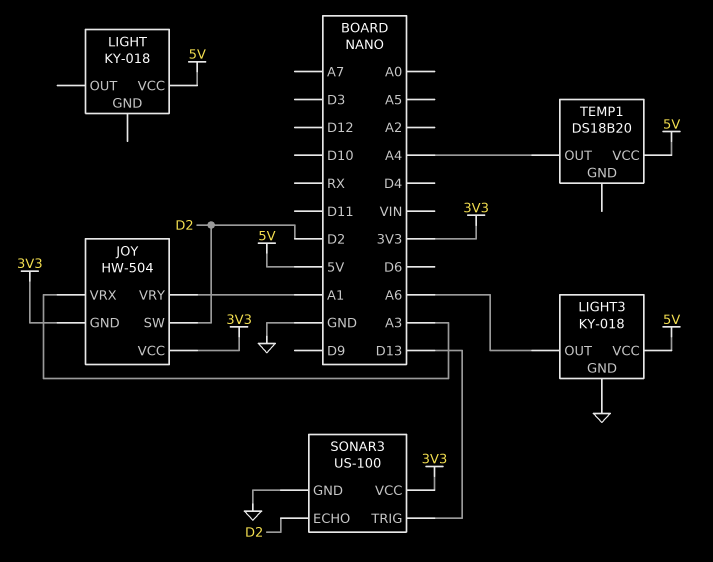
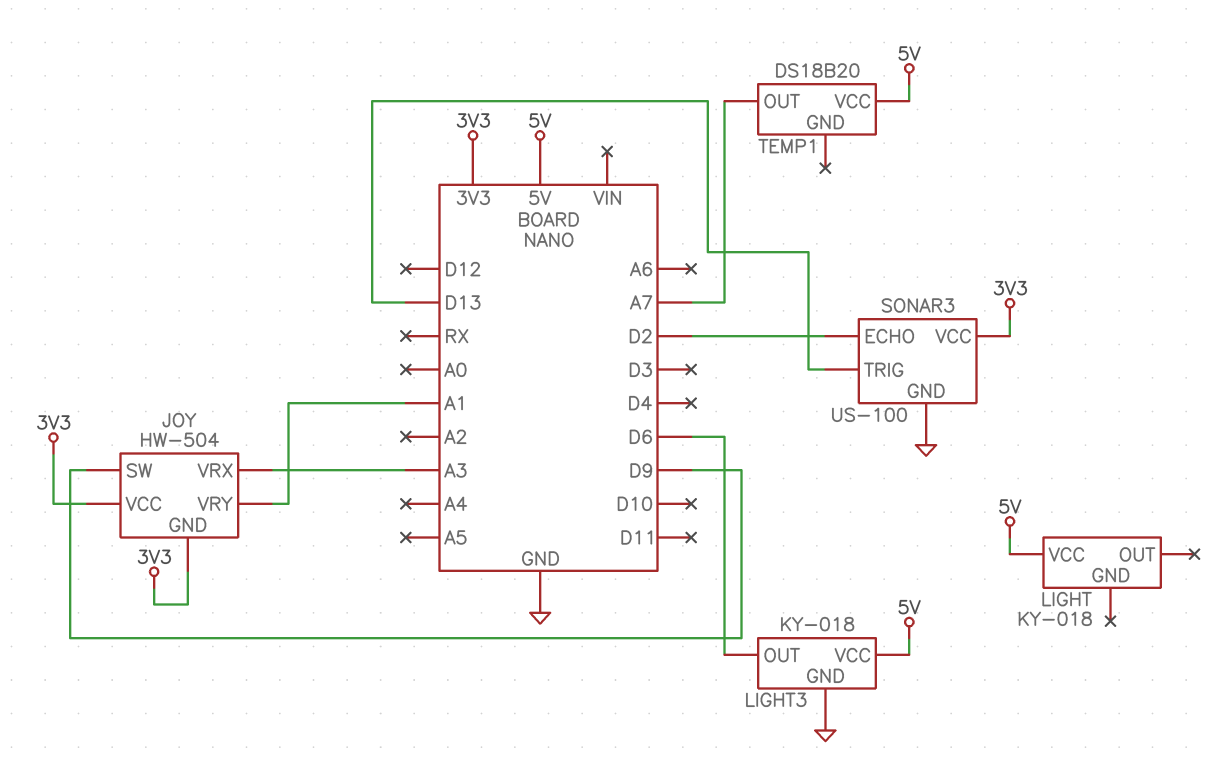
JOY pin SW: D2 -> D9
LIGHT3 pin OUT: A6 -> D6
TEMP1 pin OUT: A4 -> A7

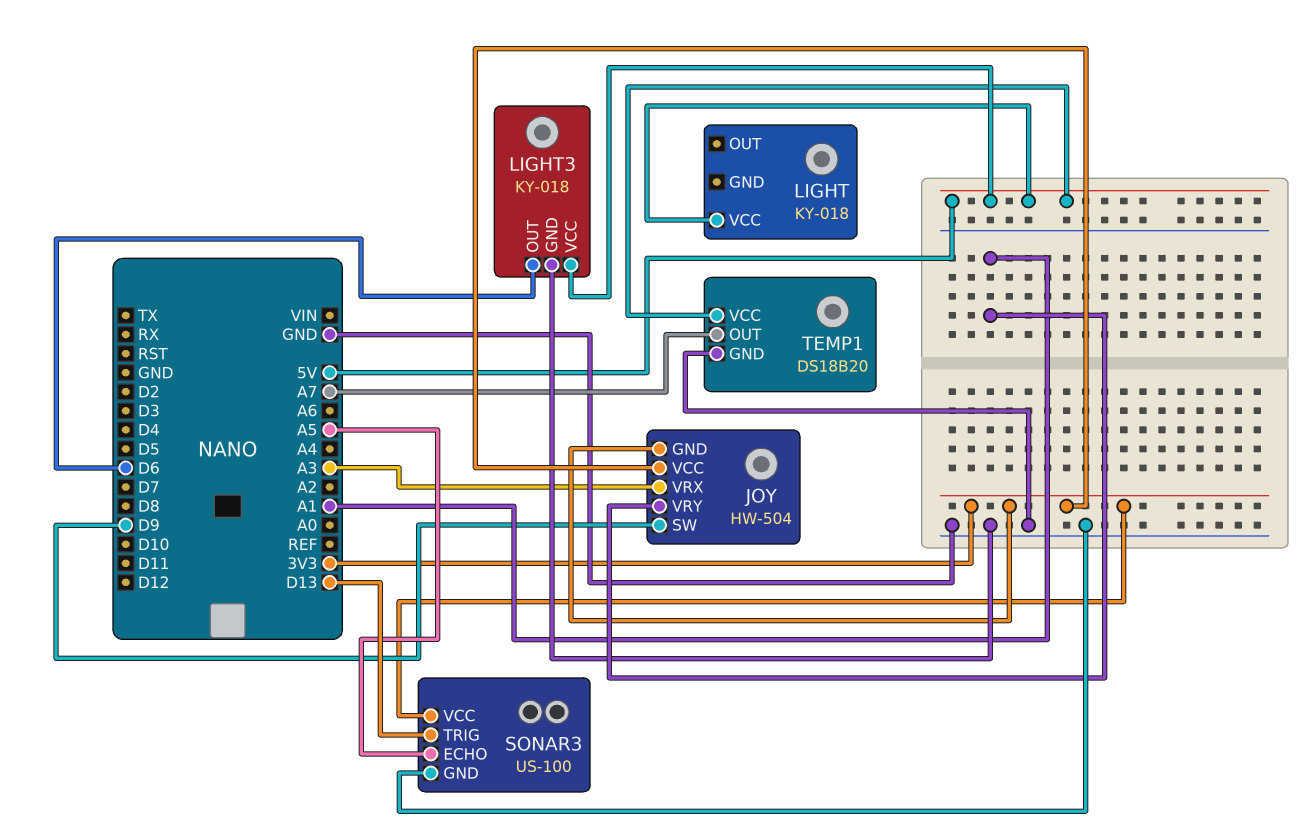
SONAR3 pin ECHO: D2 -> A5
TEMP1 pin GND: none -> GND

